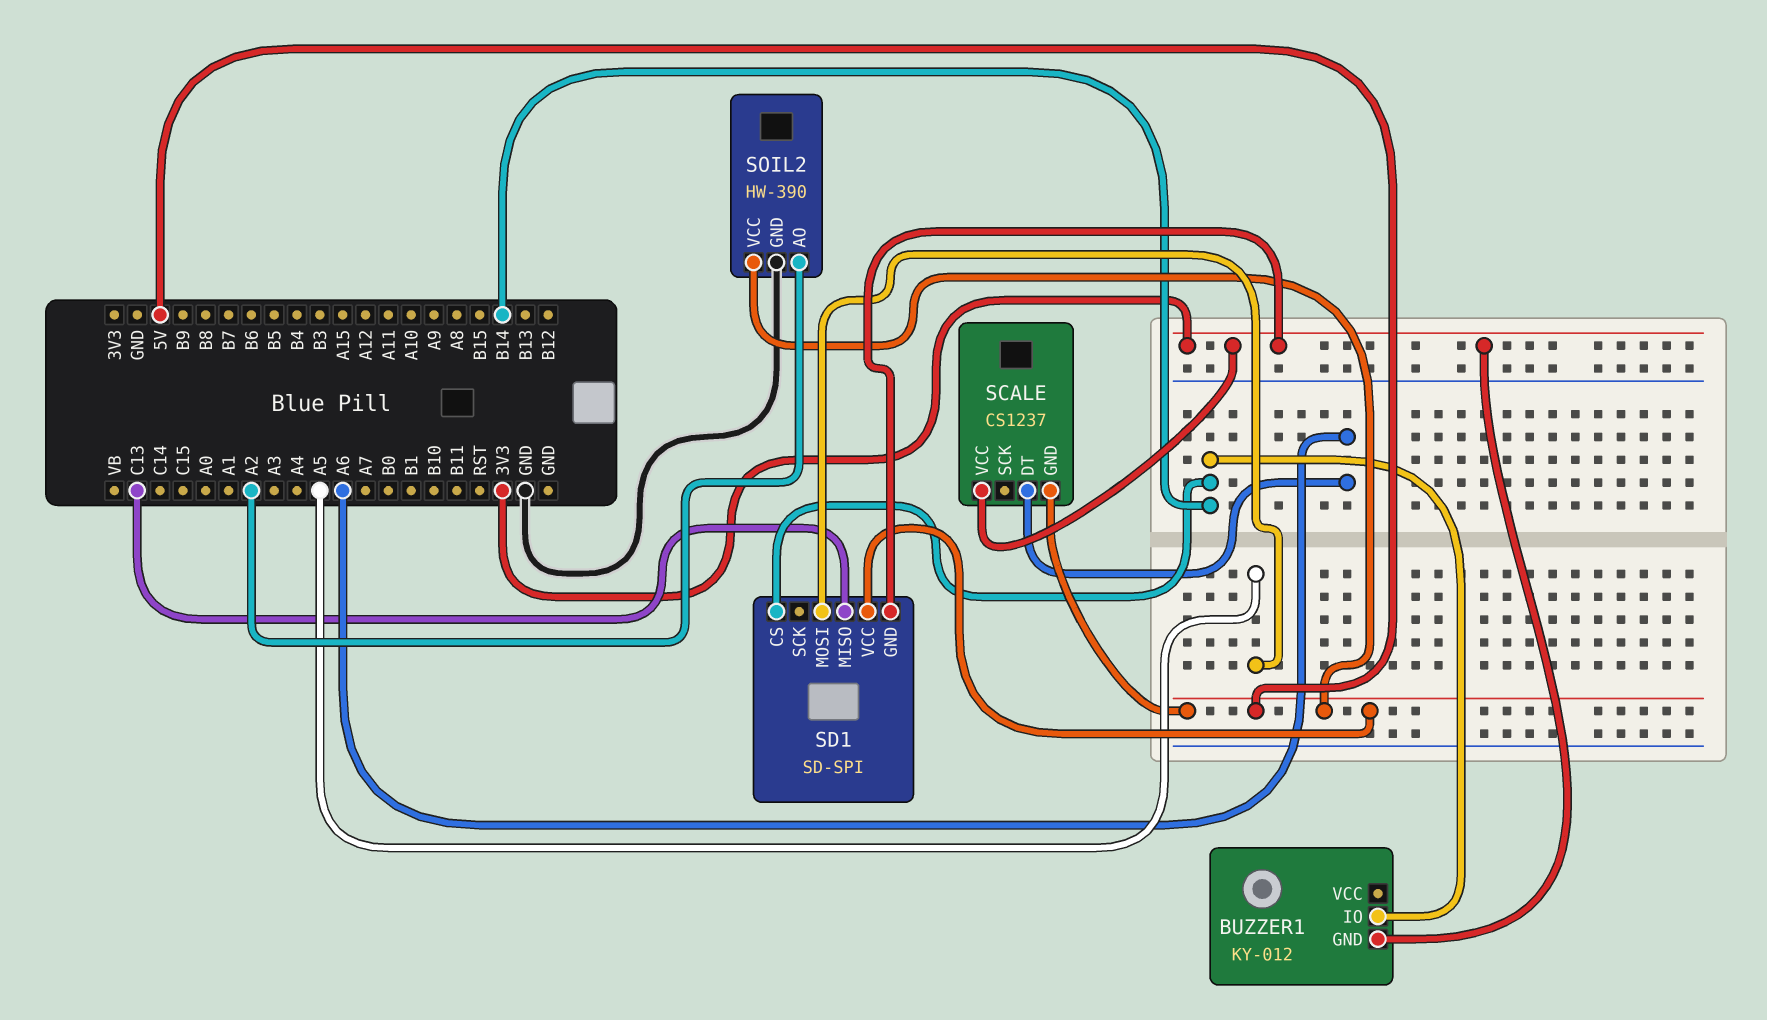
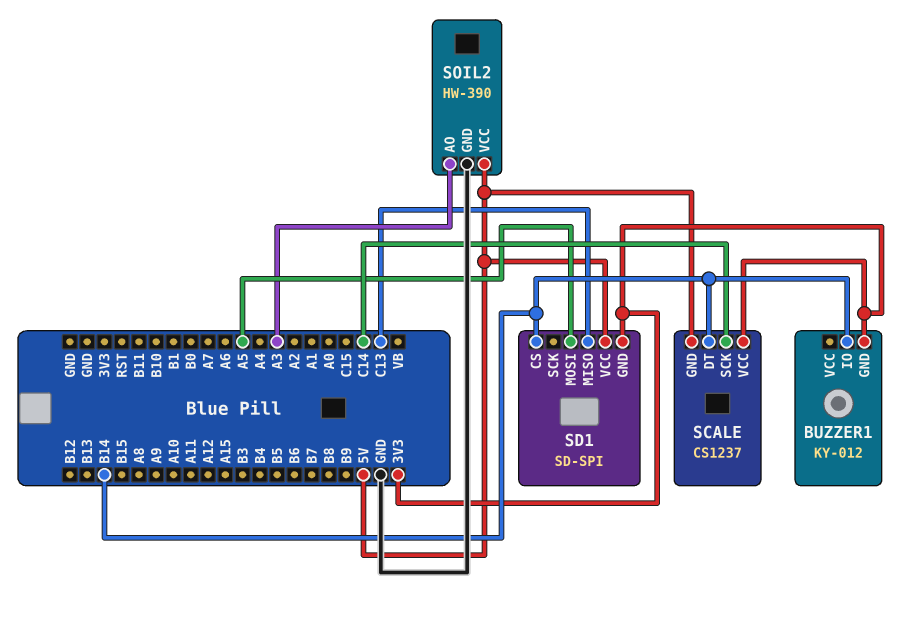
SCALE pin DT: A6 -> B14
SCALE pin SCK: none -> C14
SOIL2 pin AO: A2 -> A3

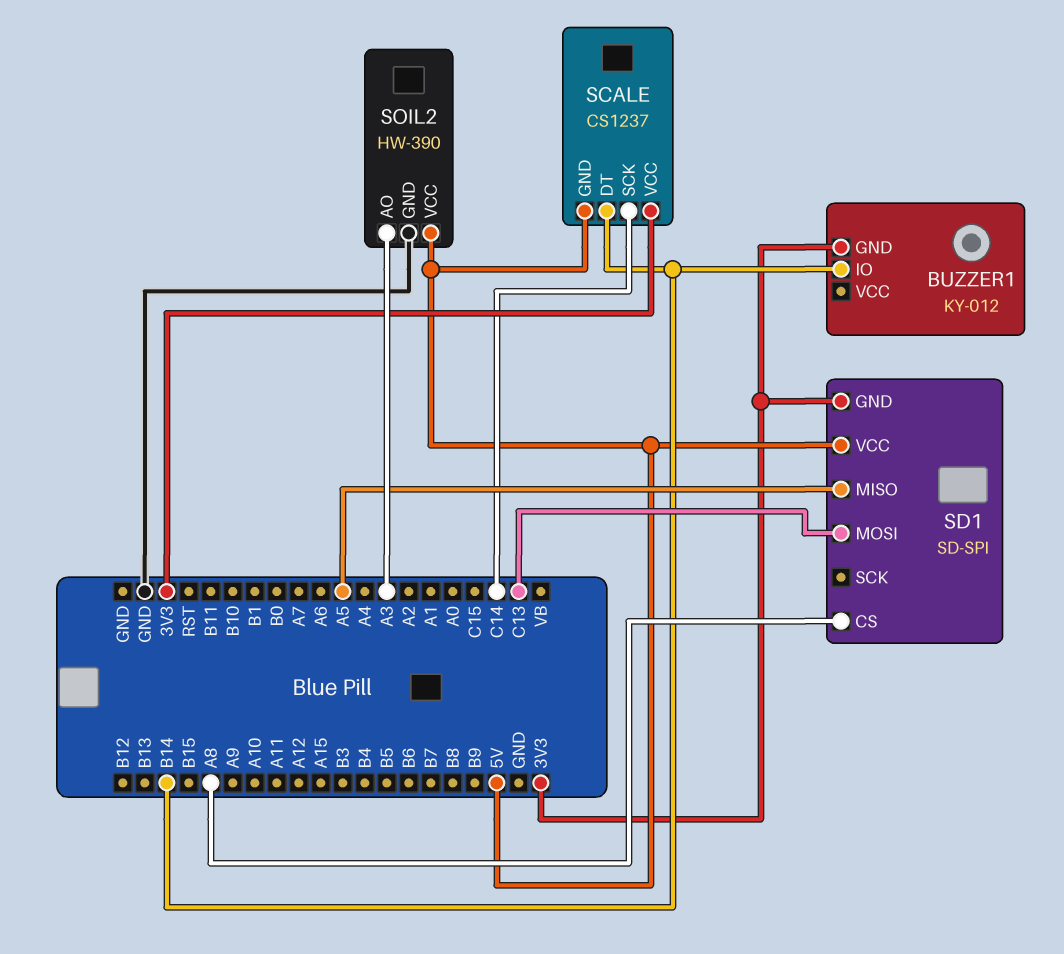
SD1 pin CS: B14 -> A8
SD1 pin MISO: C13 -> A5
SD1 pin MOSI: A5 -> C13

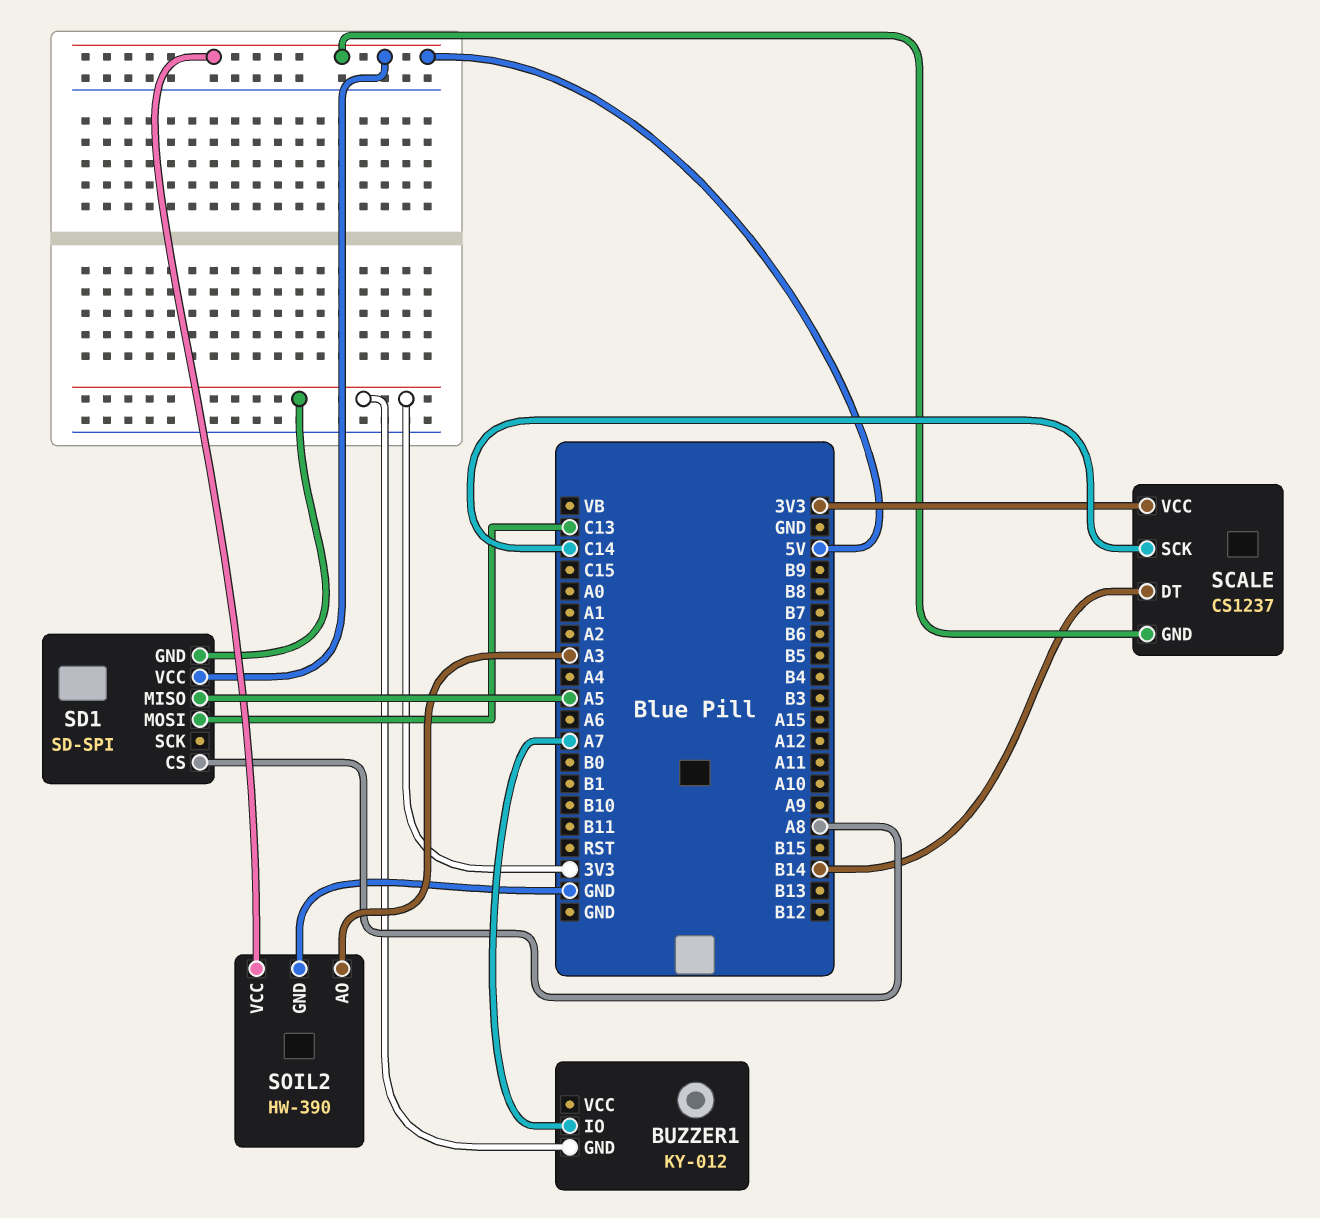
BUZZER1 pin IO: B14 -> A7

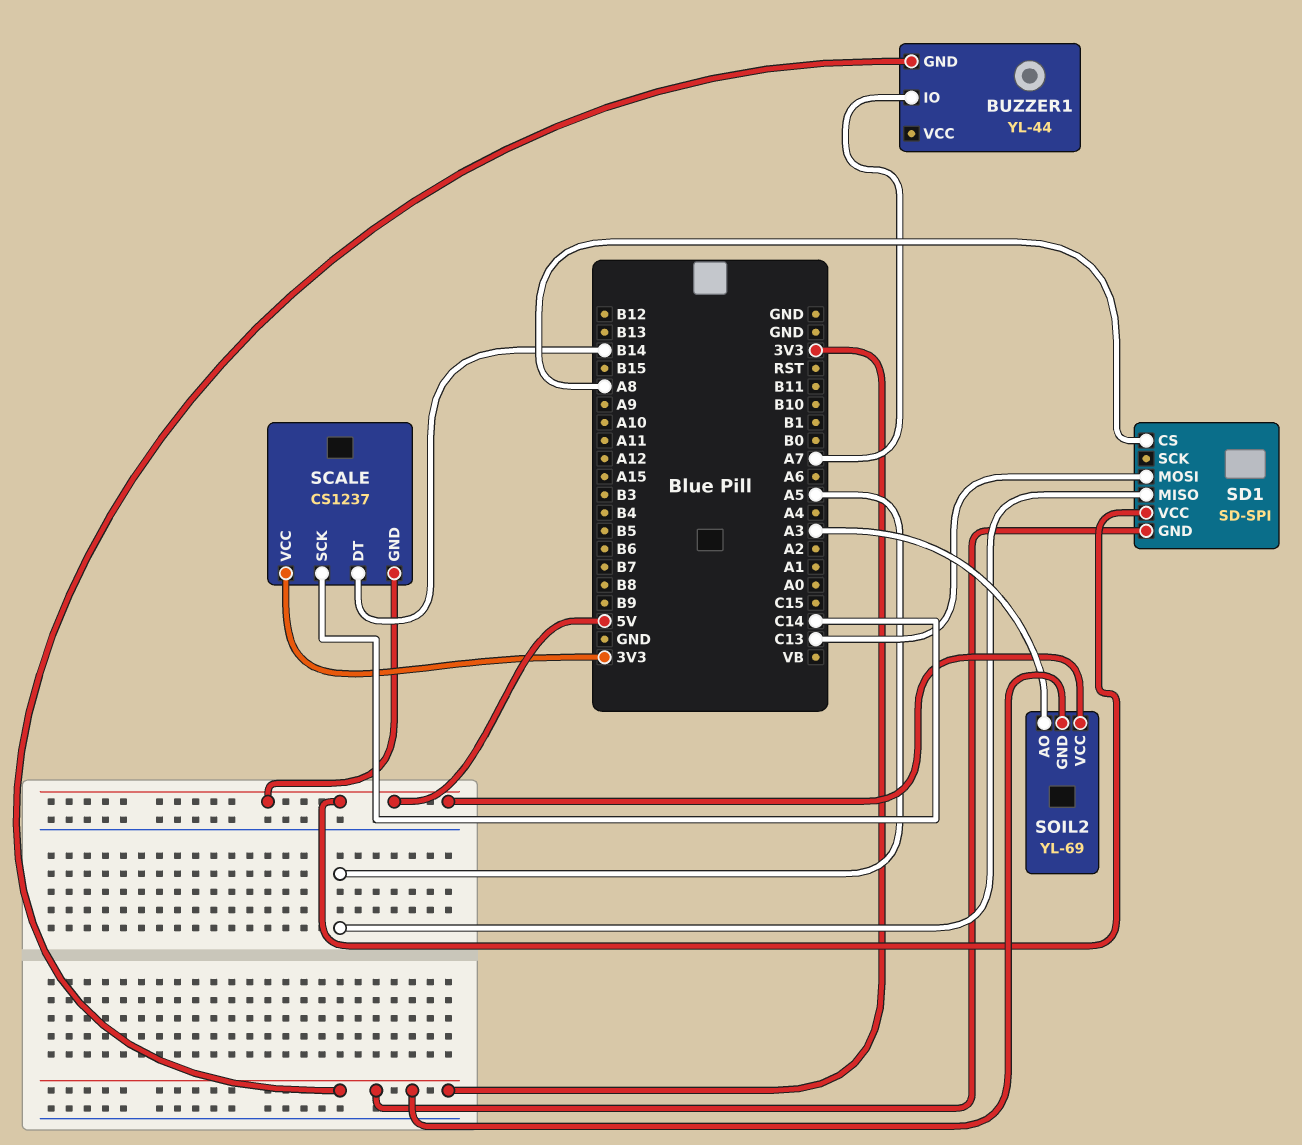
BUZZER1: KY-012 -> YL-44
SOIL2: HW-390 -> YL-69
SOIL2 pin GND: GND -> 3V3

